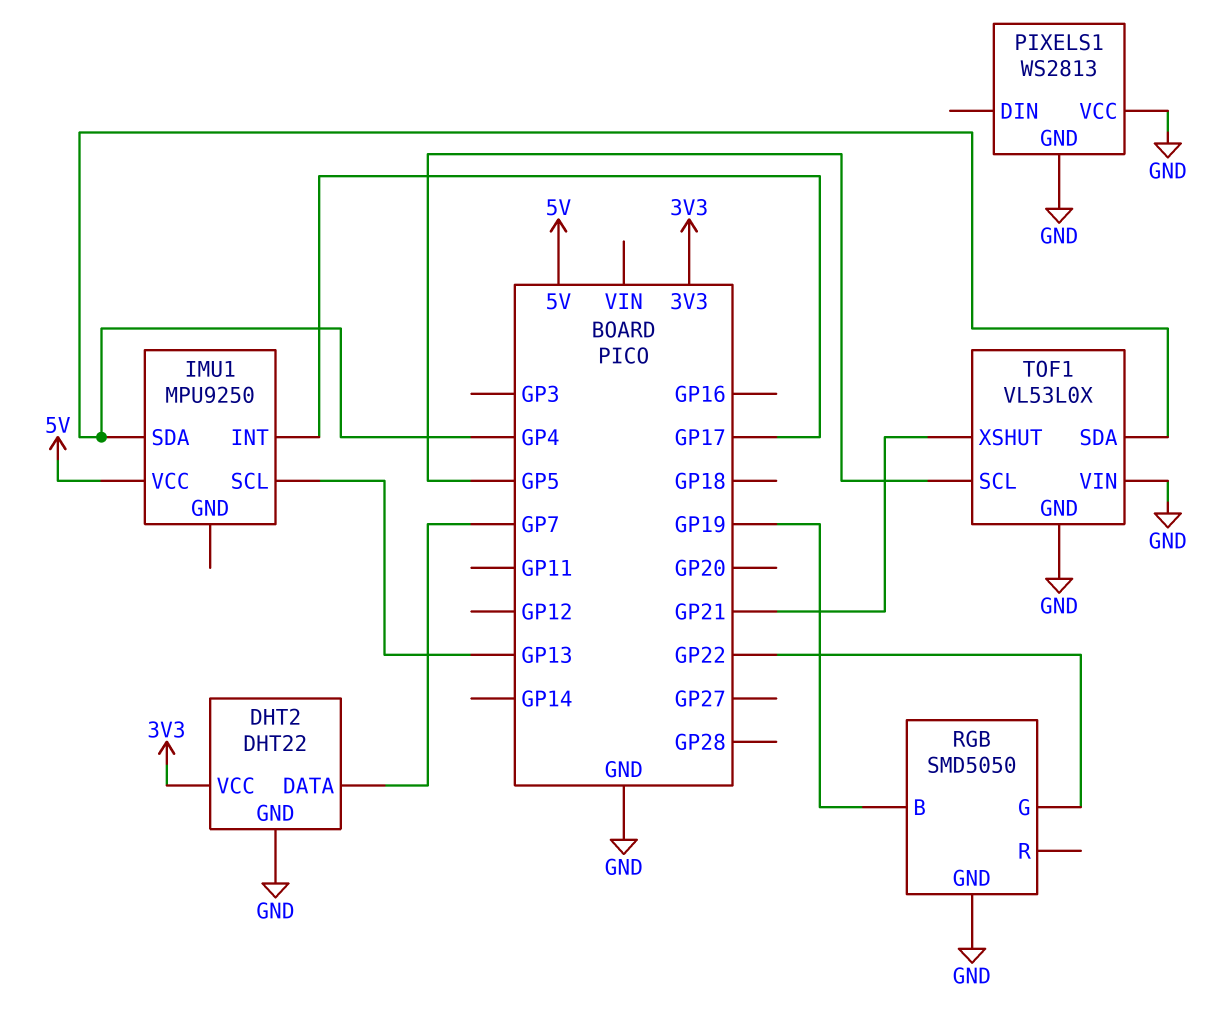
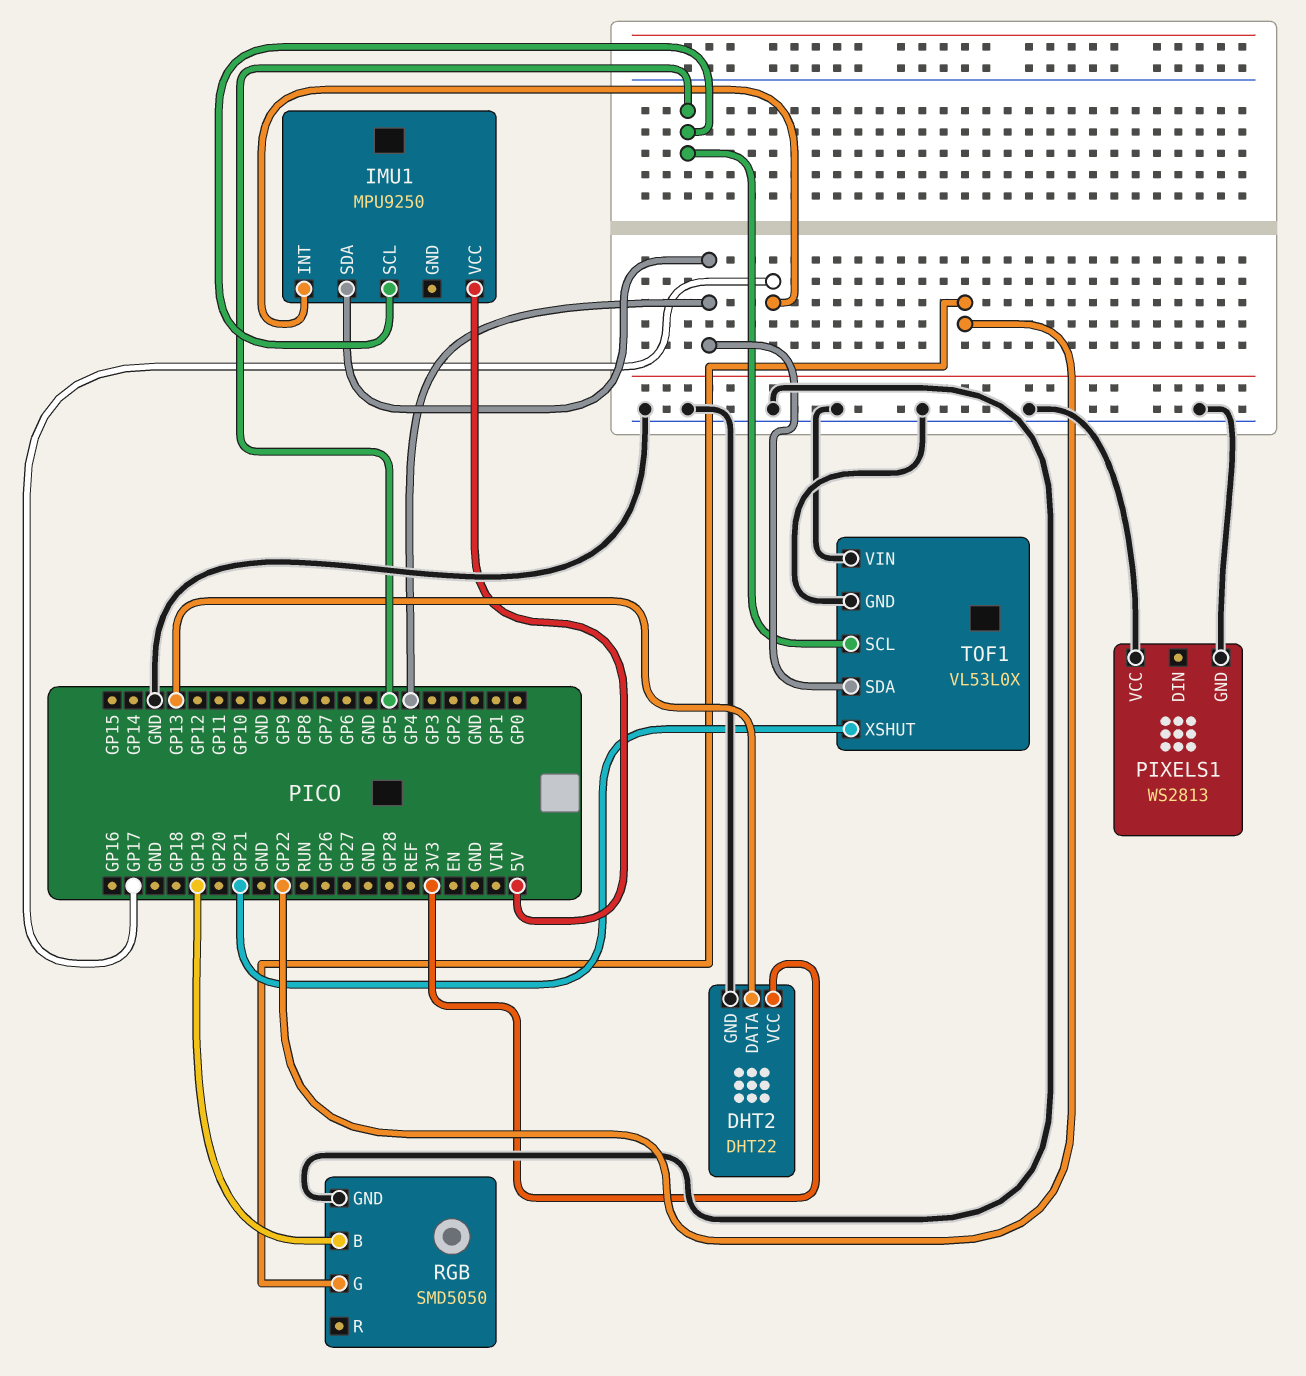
DHT2 pin DATA: GP7 -> GP13
IMU1 pin SCL: GP13 -> GP5

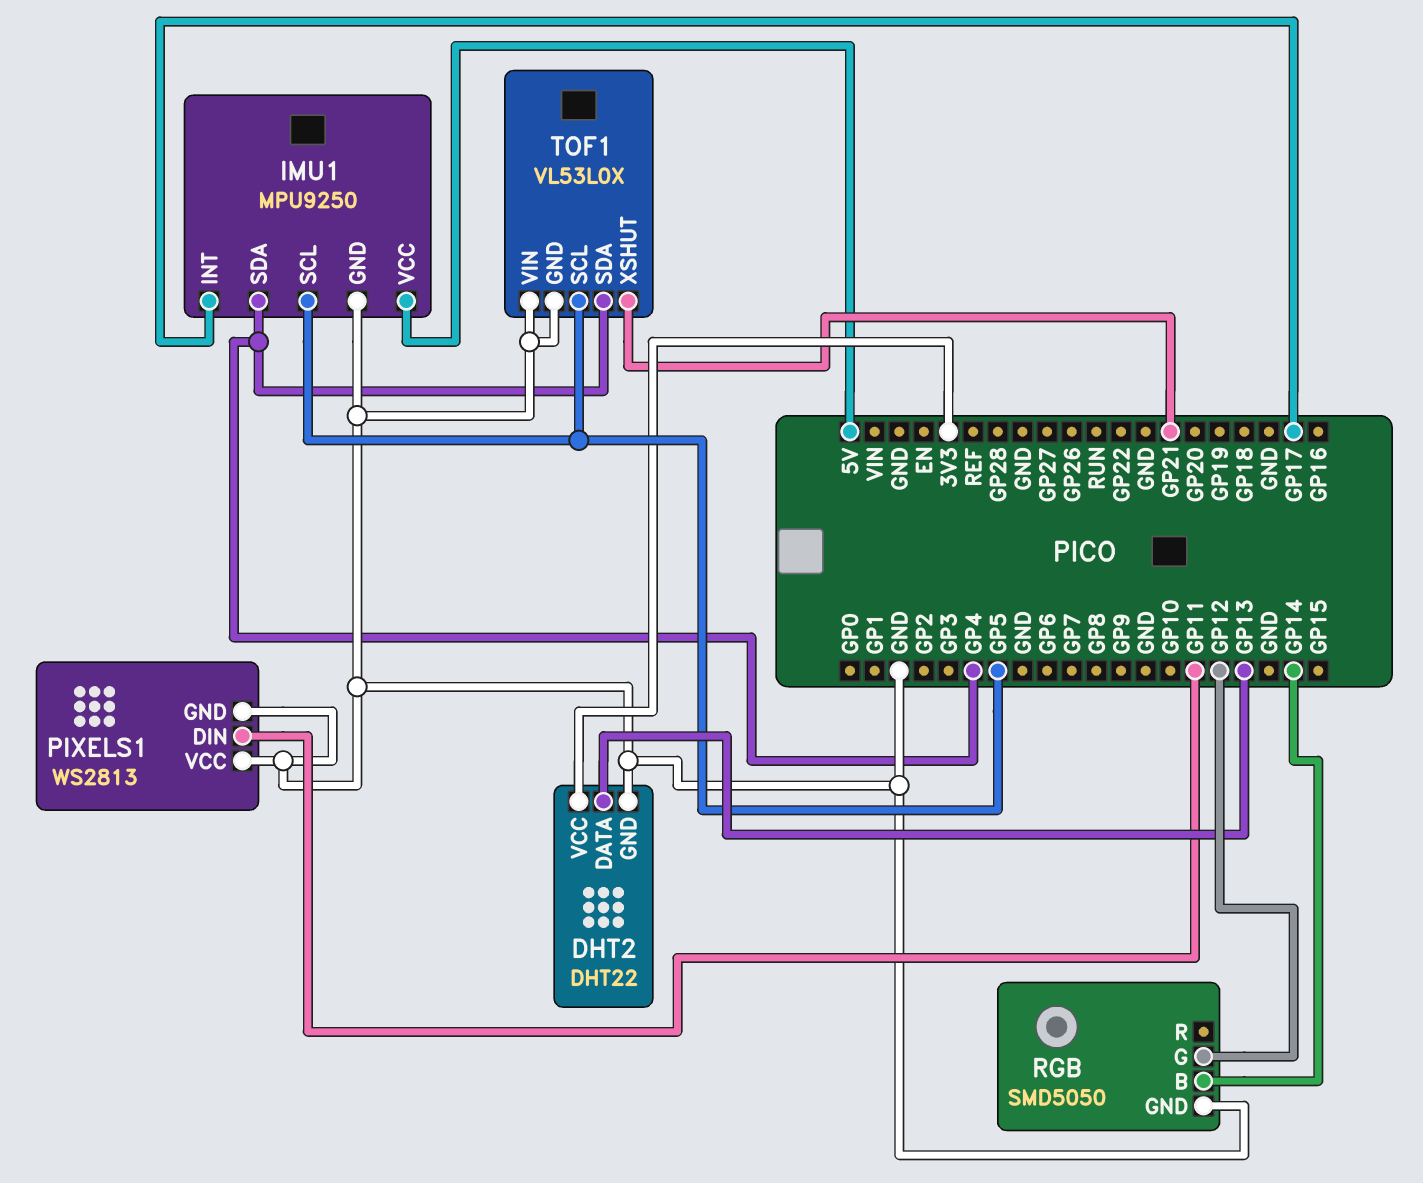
IMU1 pin GND: none -> GND
PIXELS1 pin DIN: none -> GP11
RGB pin B: GP19 -> GP14
RGB pin G: GP22 -> GP12

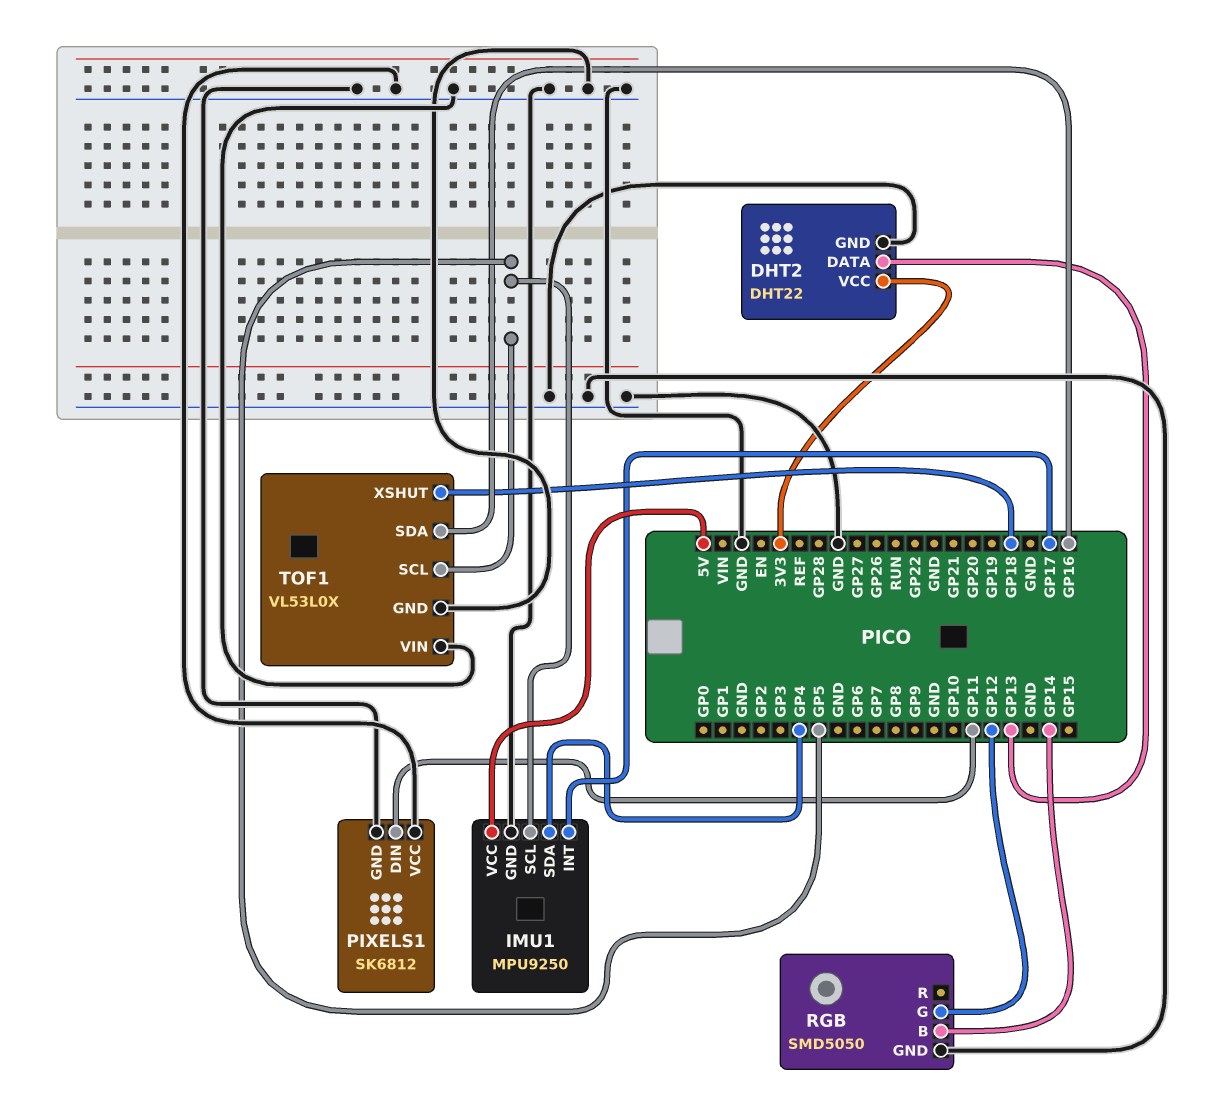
PIXELS1: WS2813 -> SK6812
TOF1 pin SDA: GP4 -> GP16
TOF1 pin XSHUT: GP21 -> GP18

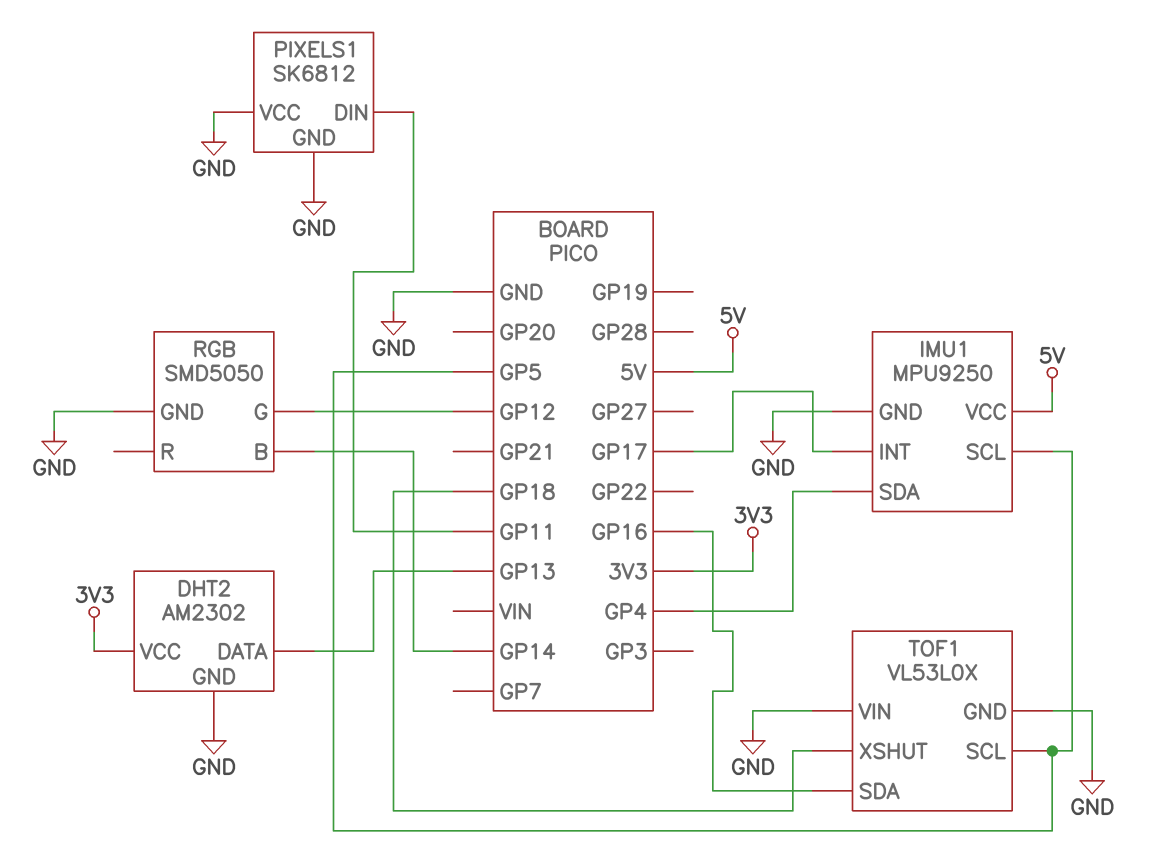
DHT2: DHT22 -> AM2302

